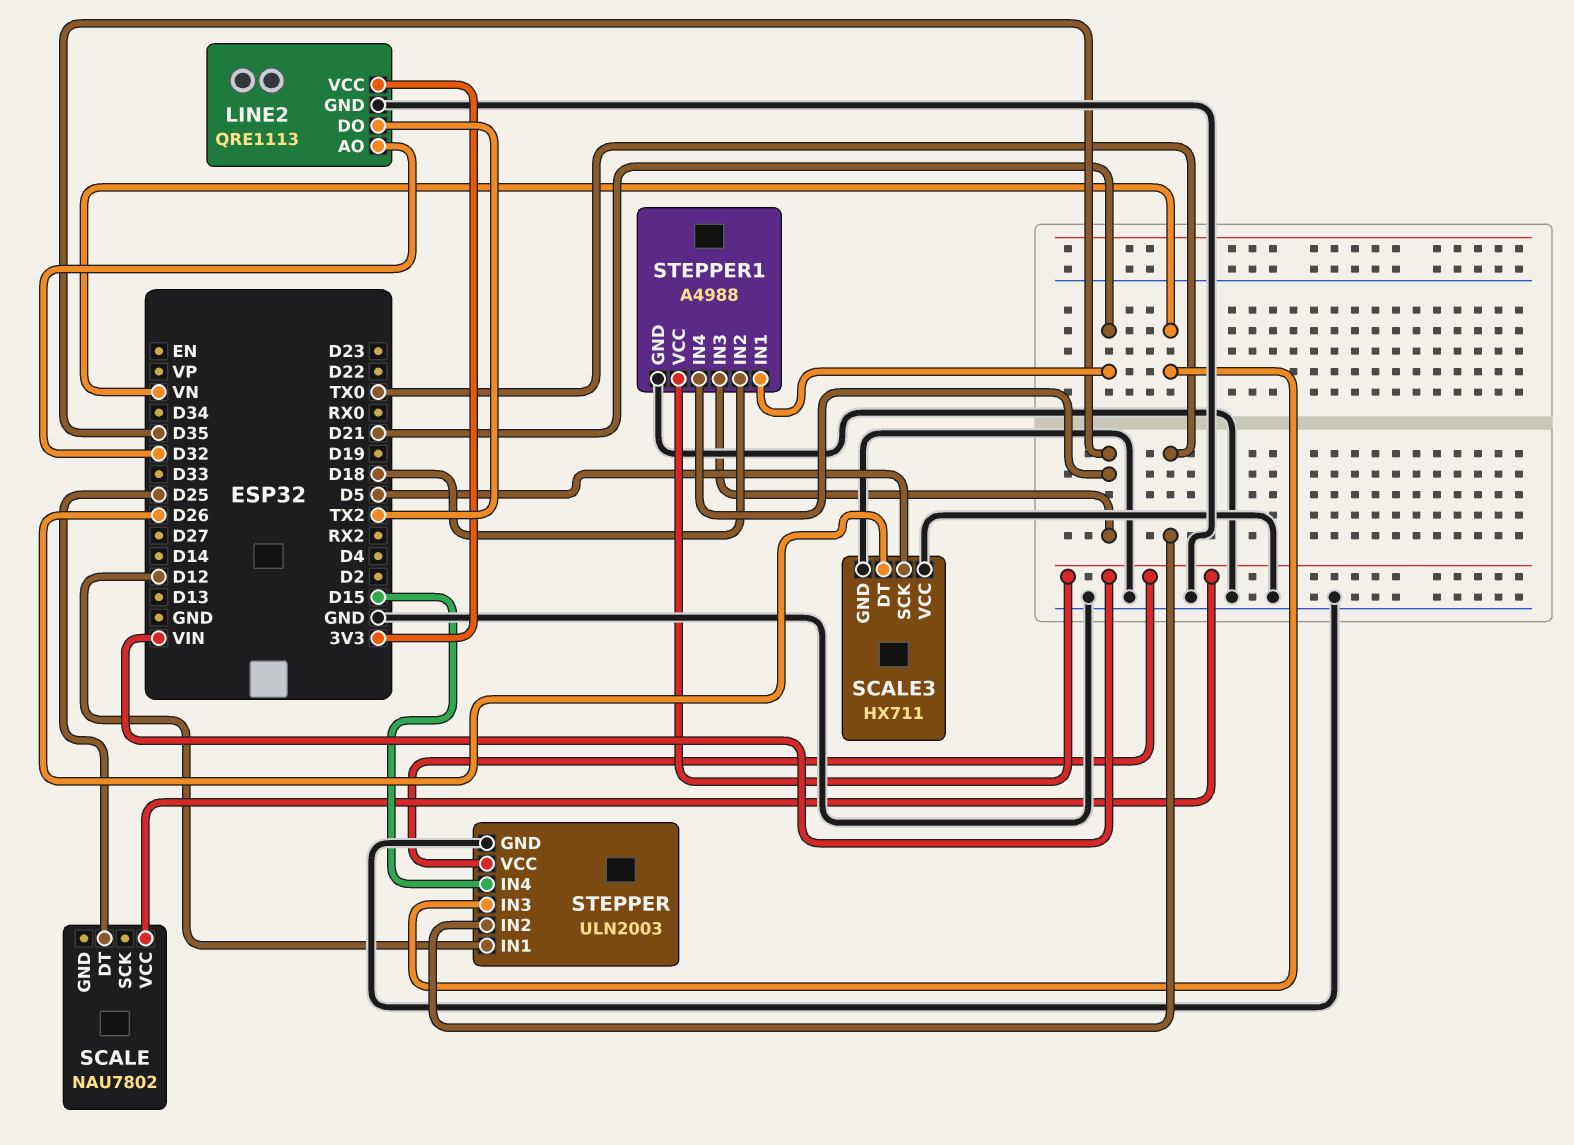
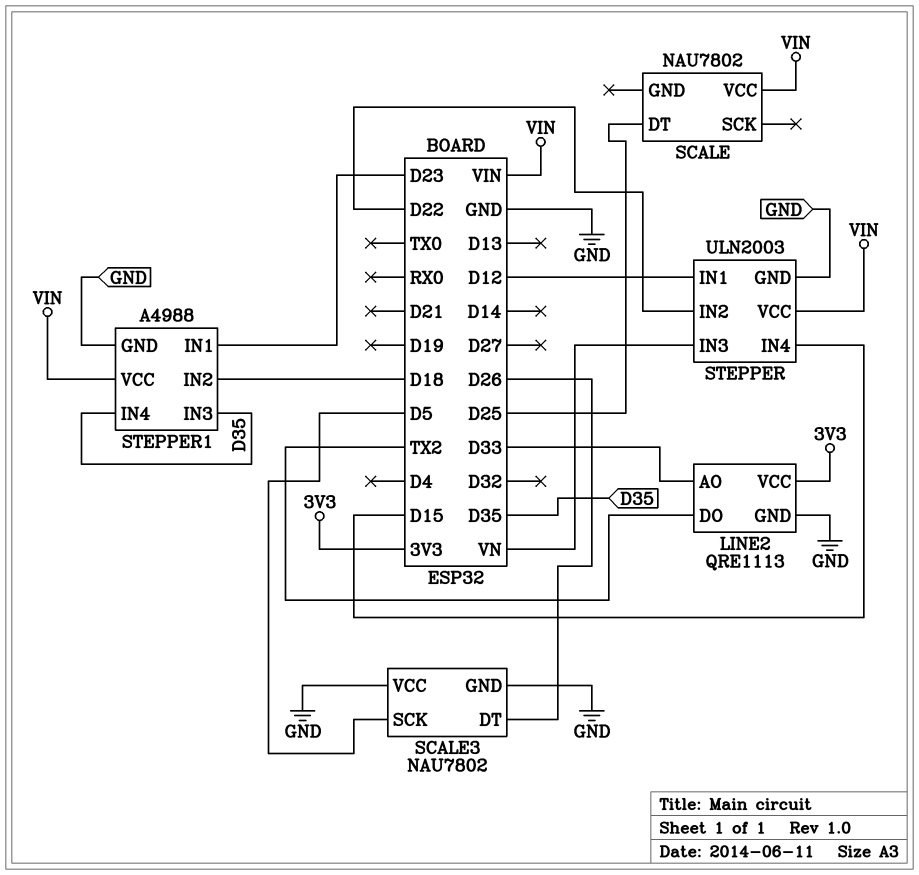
LINE2 pin AO: D32 -> D33
SCALE3: HX711 -> NAU7802
STEPPER pin IN2: TX0 -> D22
STEPPER1 pin IN1: D21 -> D23

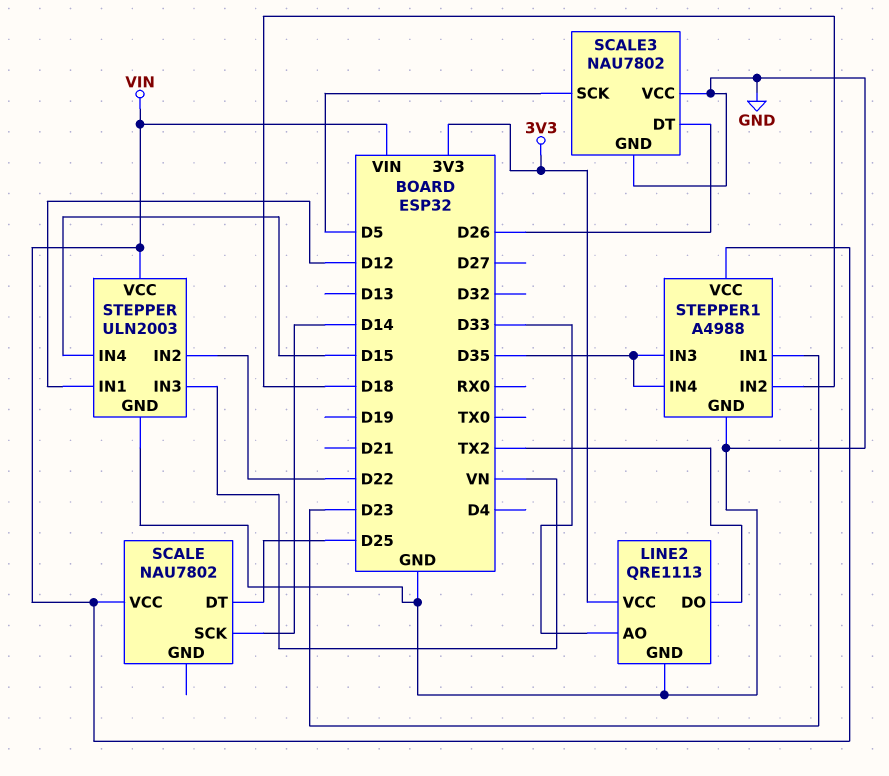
SCALE pin SCK: none -> D14

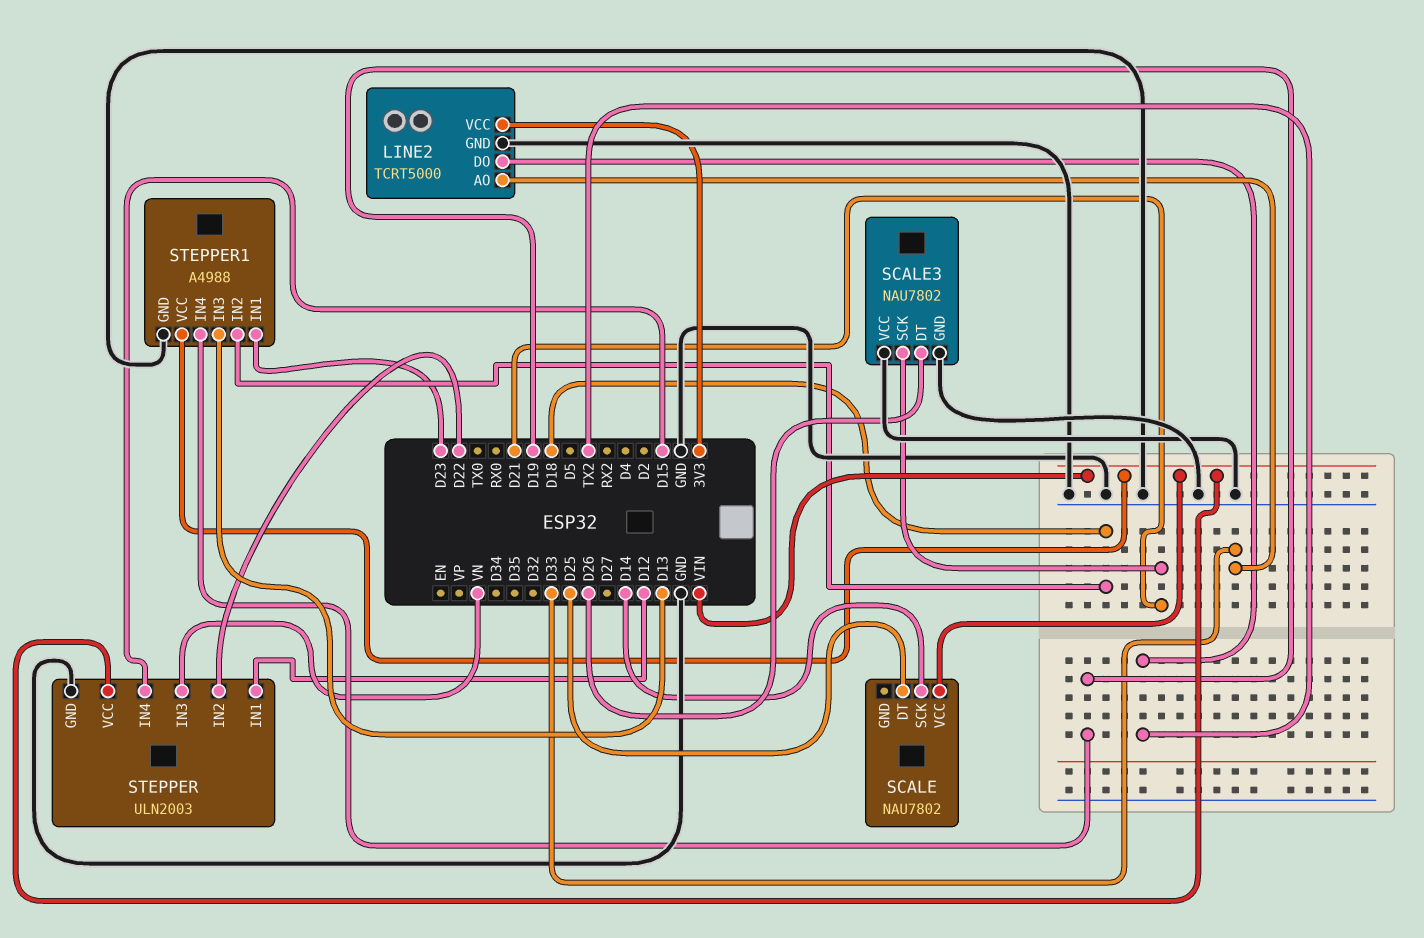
LINE2: QRE1113 -> TCRT5000
SCALE3 pin SCK: D5 -> D21
STEPPER1 pin IN3: D35 -> D13
STEPPER1 pin IN4: D35 -> D19

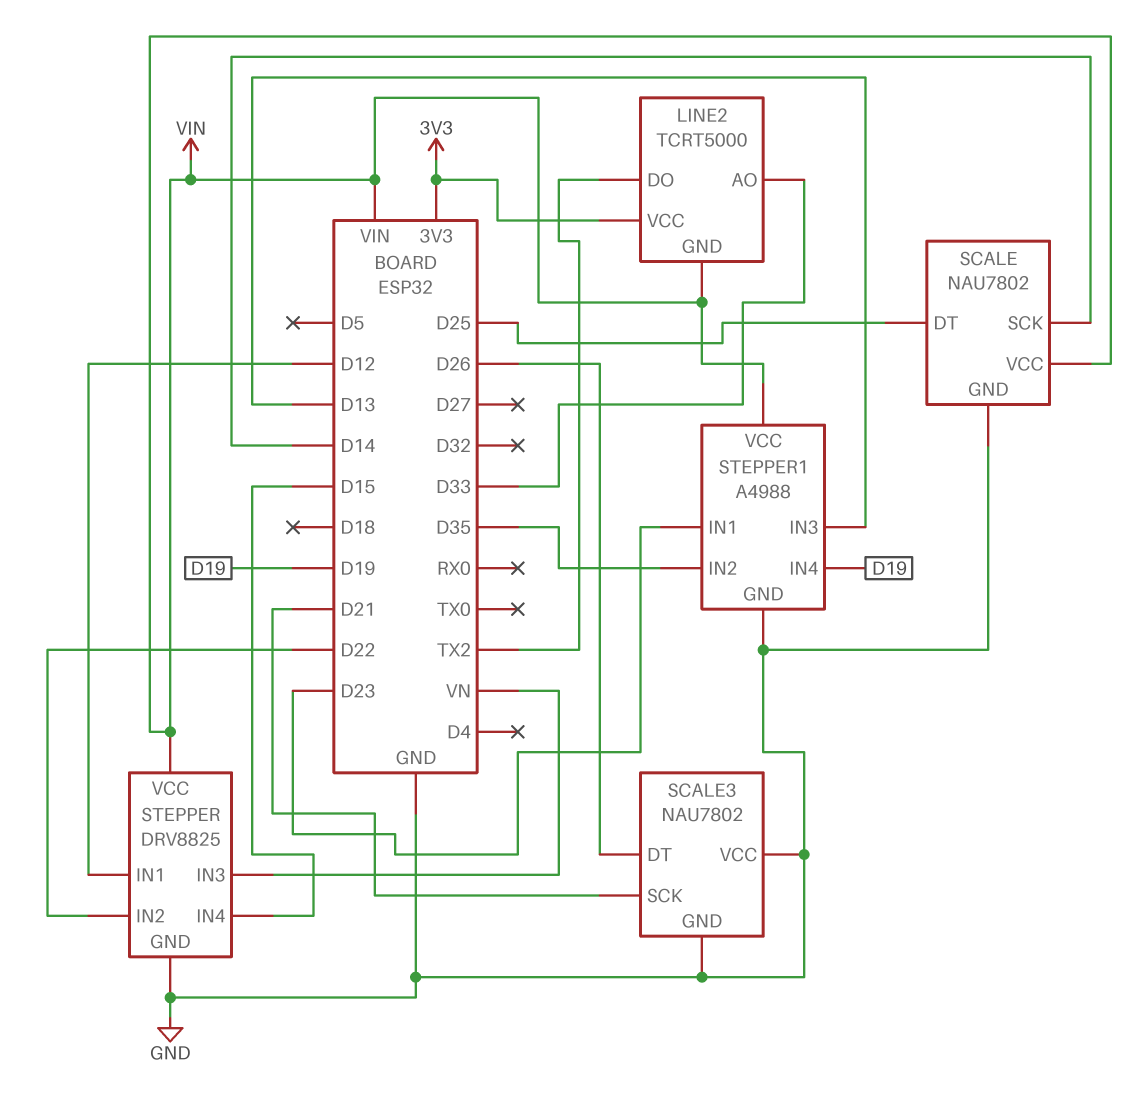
LINE2 pin GND: GND -> VIN
SCALE pin GND: none -> GND
STEPPER: ULN2003 -> DRV8825
STEPPER1 pin IN2: D18 -> D35

